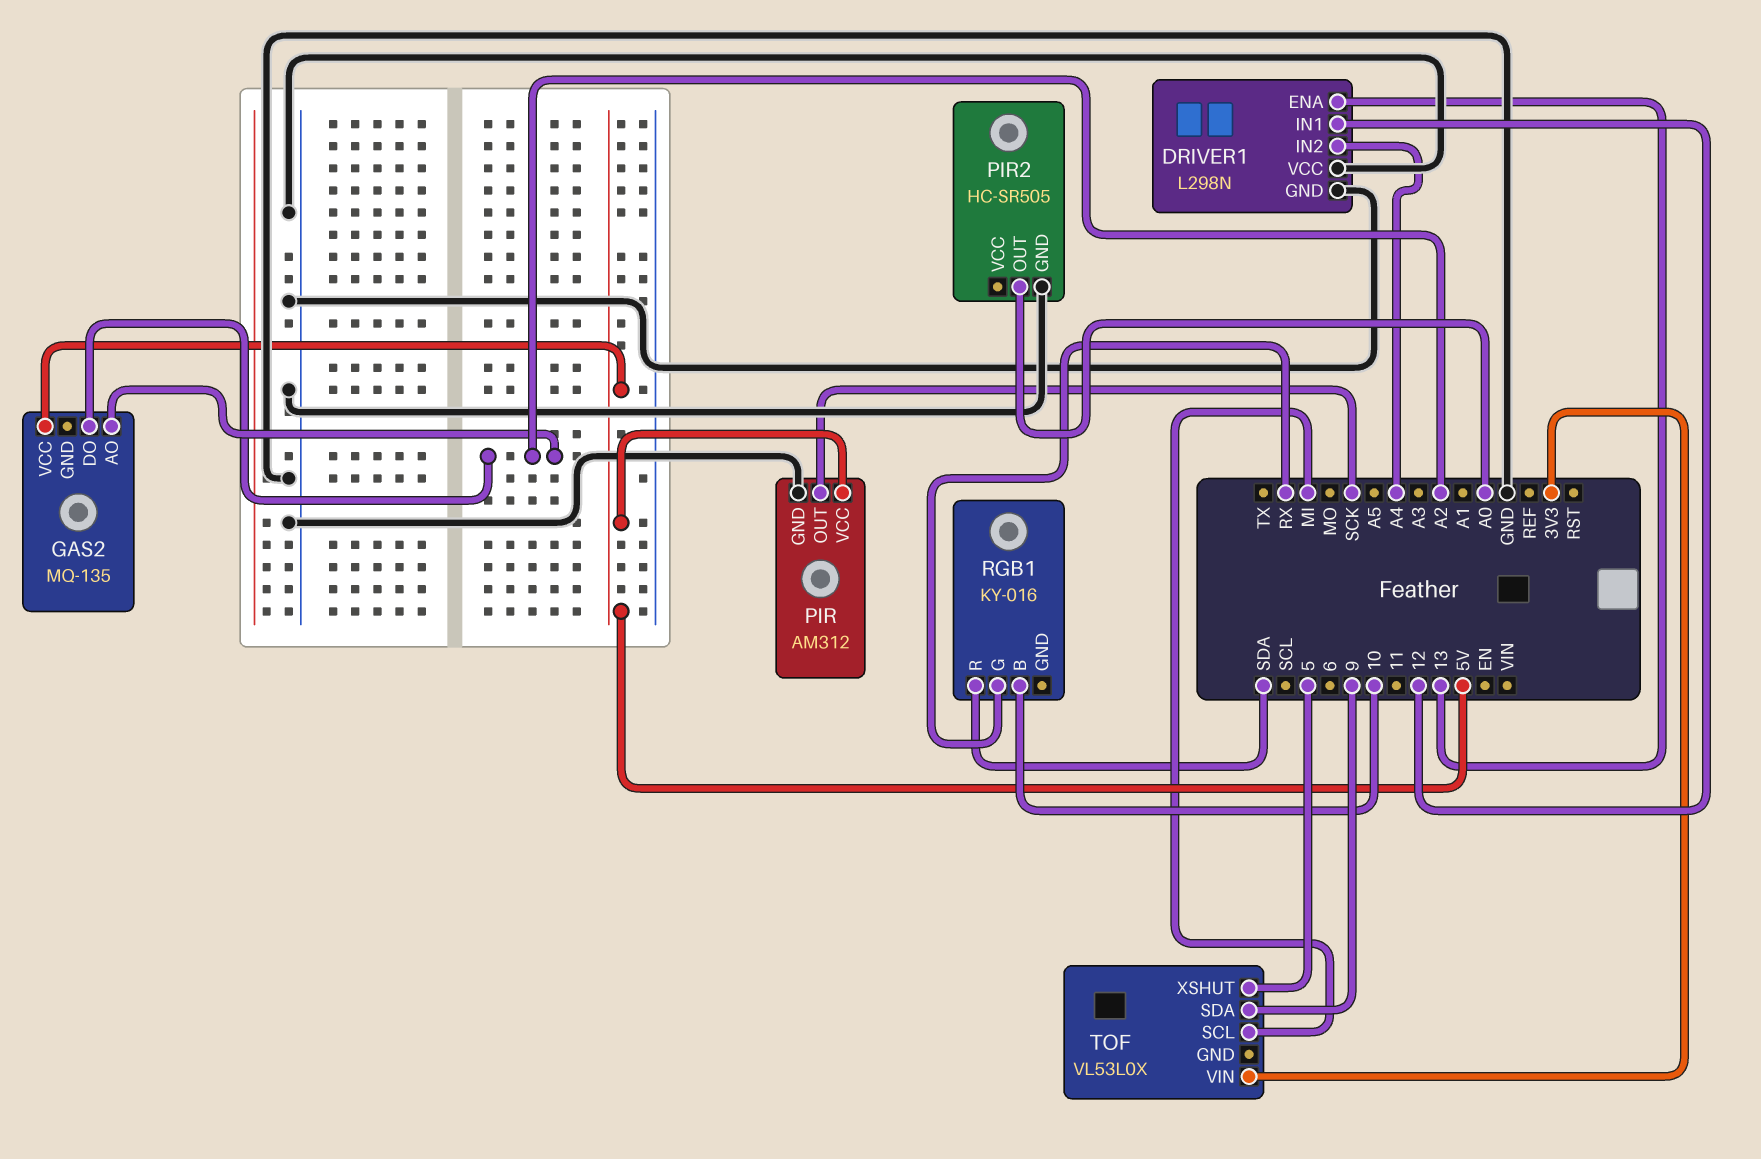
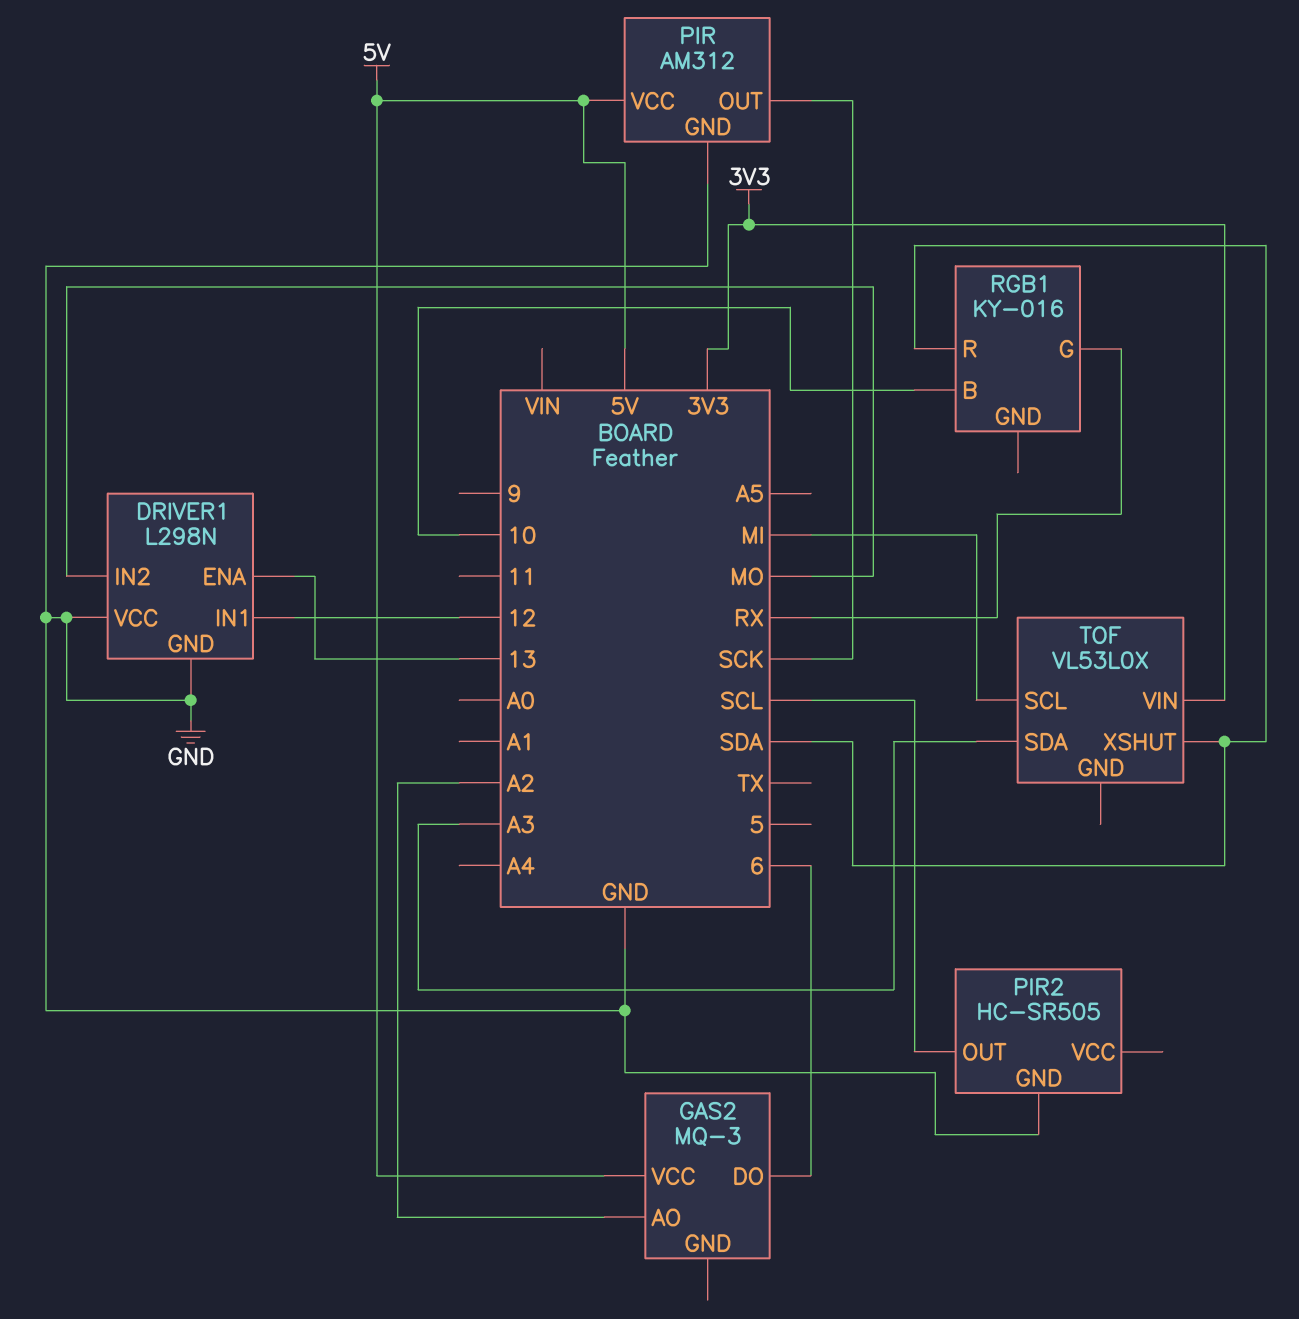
DRIVER1 pin IN2: A4 -> MO
GAS2: MQ-135 -> MQ-3
GAS2 pin DO: A2 -> 6
PIR2 pin OUT: A0 -> SCL
TOF pin SDA: 9 -> A3
TOF pin XSHUT: 5 -> SDA

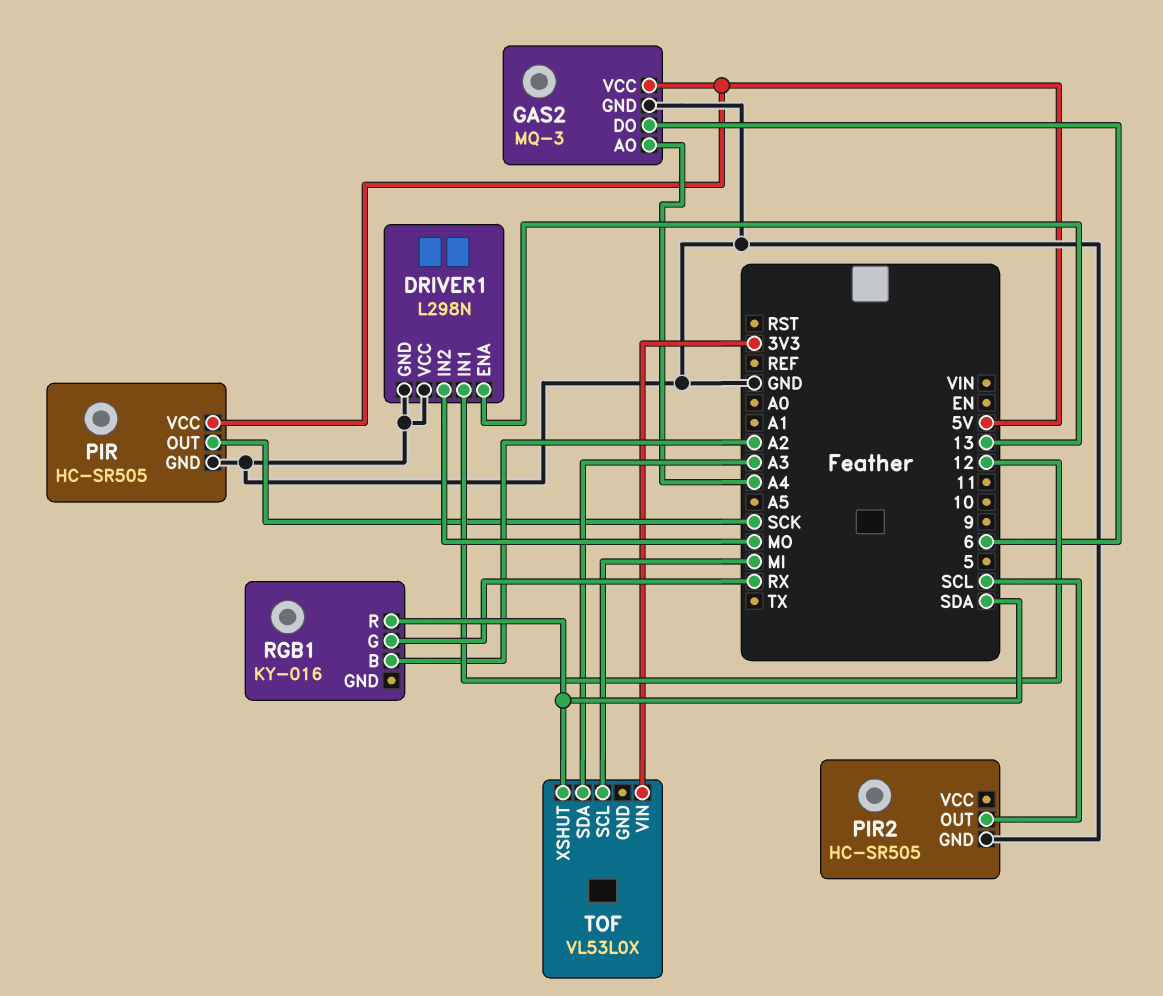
GAS2 pin AO: A2 -> A4
GAS2 pin GND: none -> GND
PIR: AM312 -> HC-SR505
RGB1 pin B: 10 -> A2

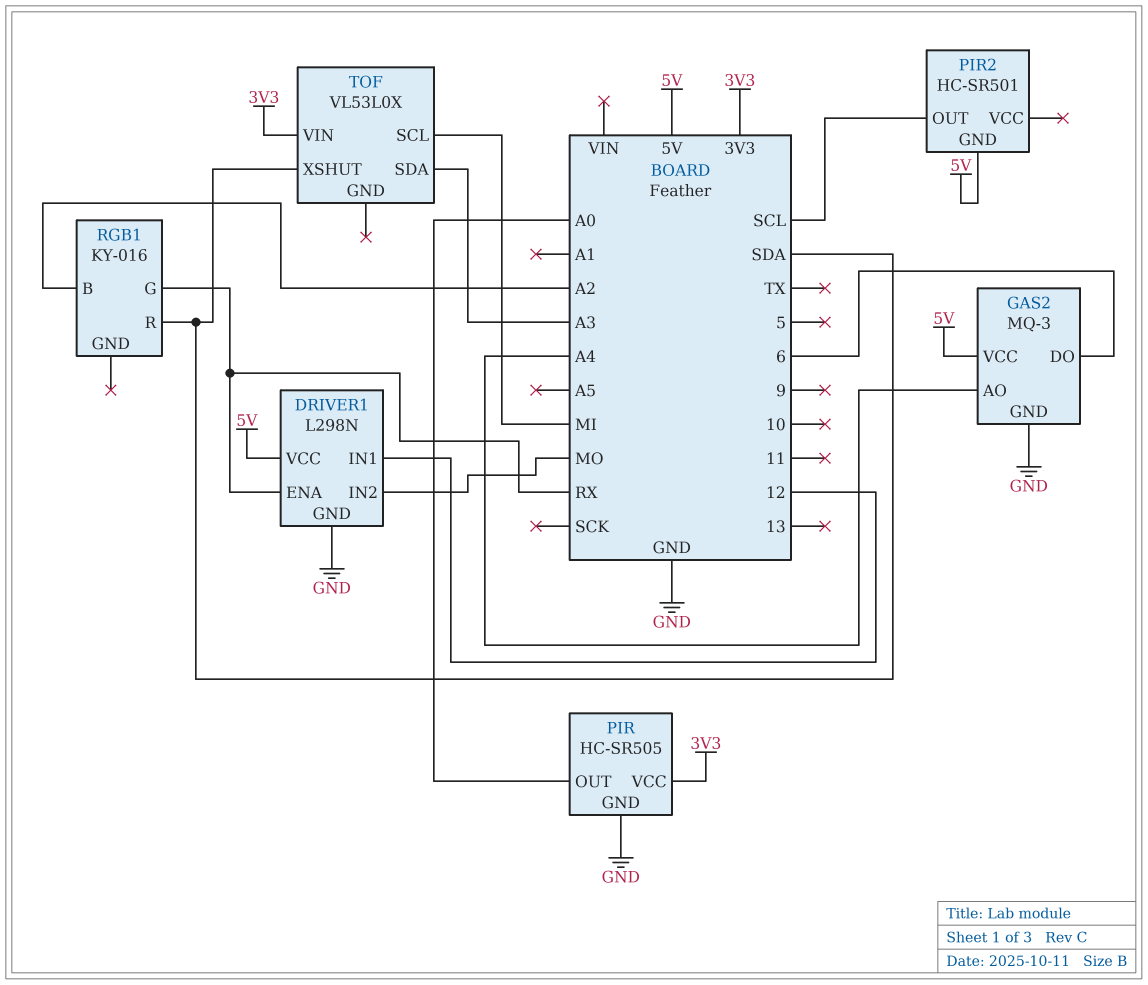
DRIVER1 pin ENA: 13 -> RX
DRIVER1 pin VCC: GND -> 5V
PIR pin OUT: SCK -> A0
PIR pin VCC: 5V -> 3V3
PIR2: HC-SR505 -> HC-SR501
PIR2 pin GND: GND -> 5V

